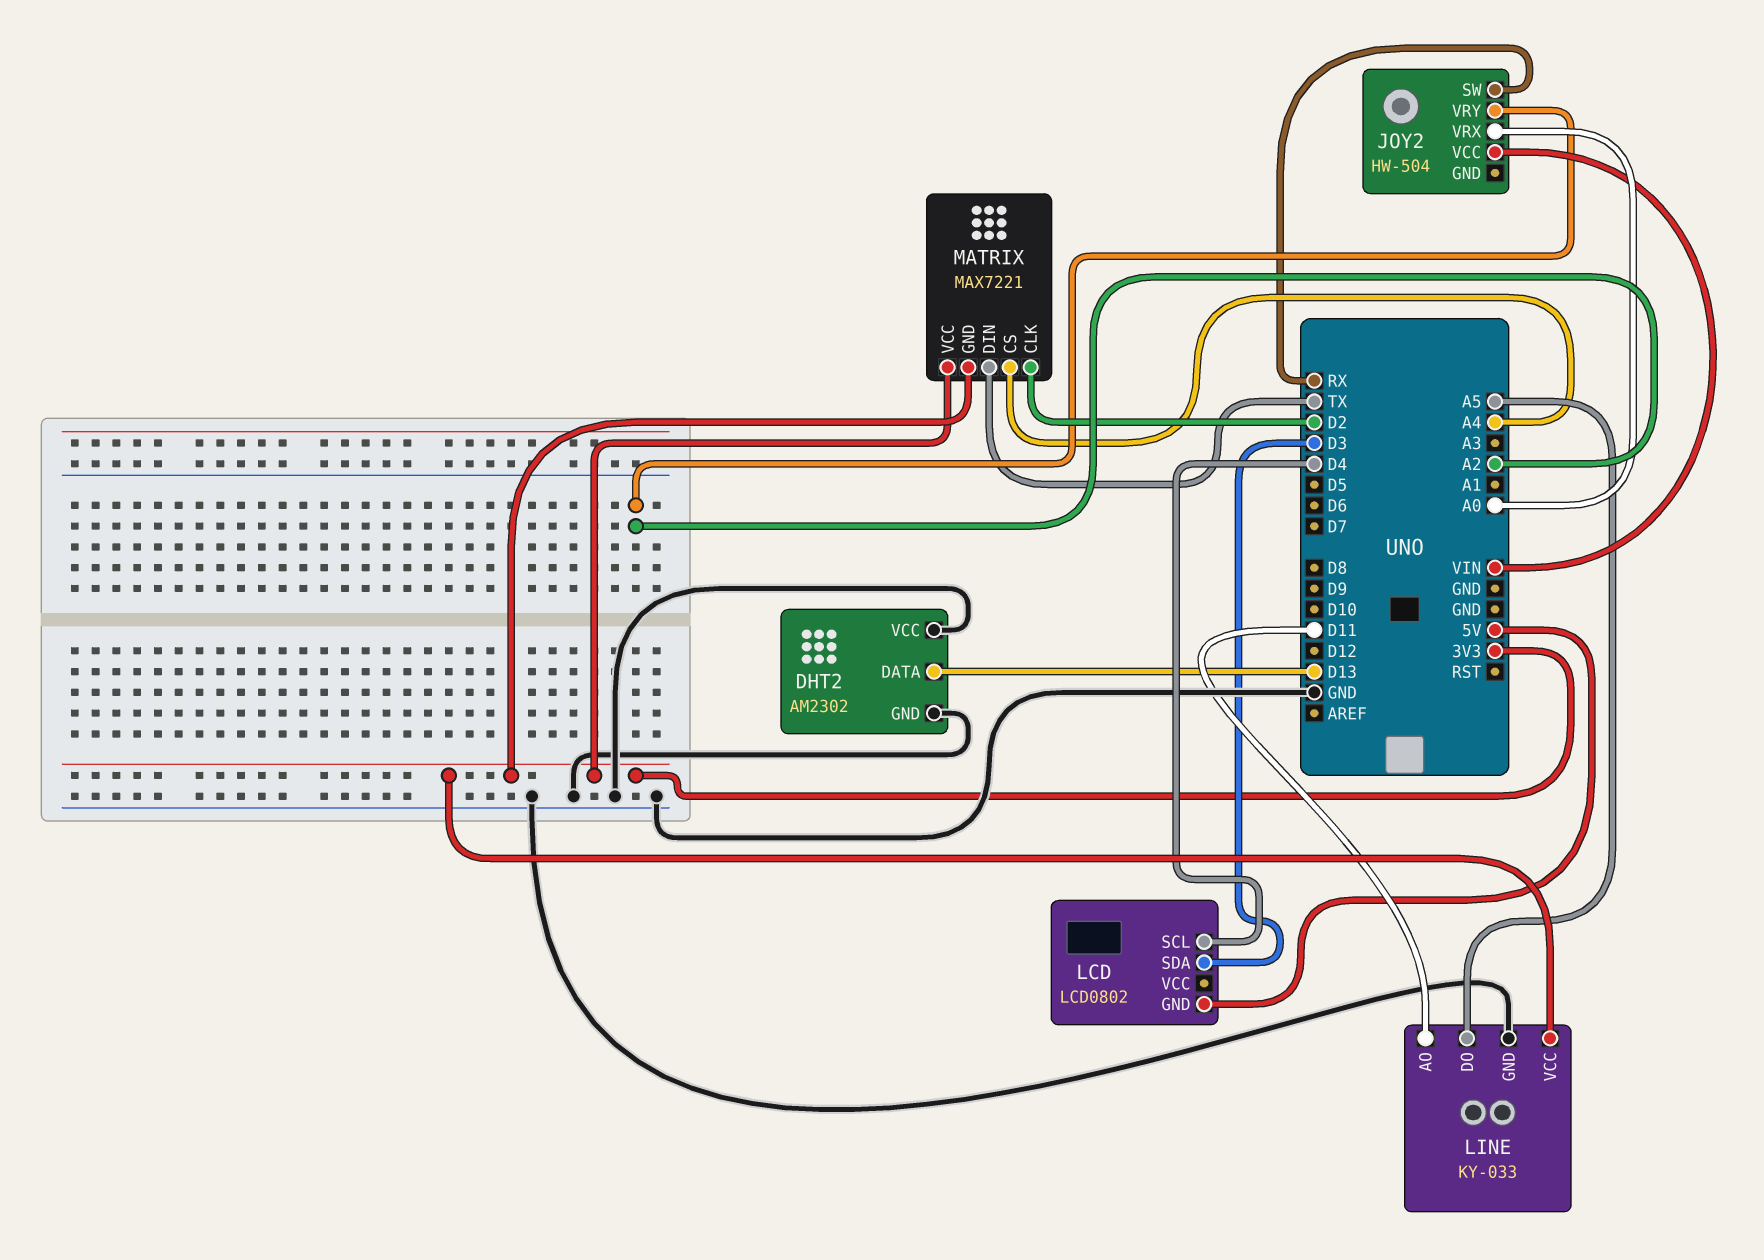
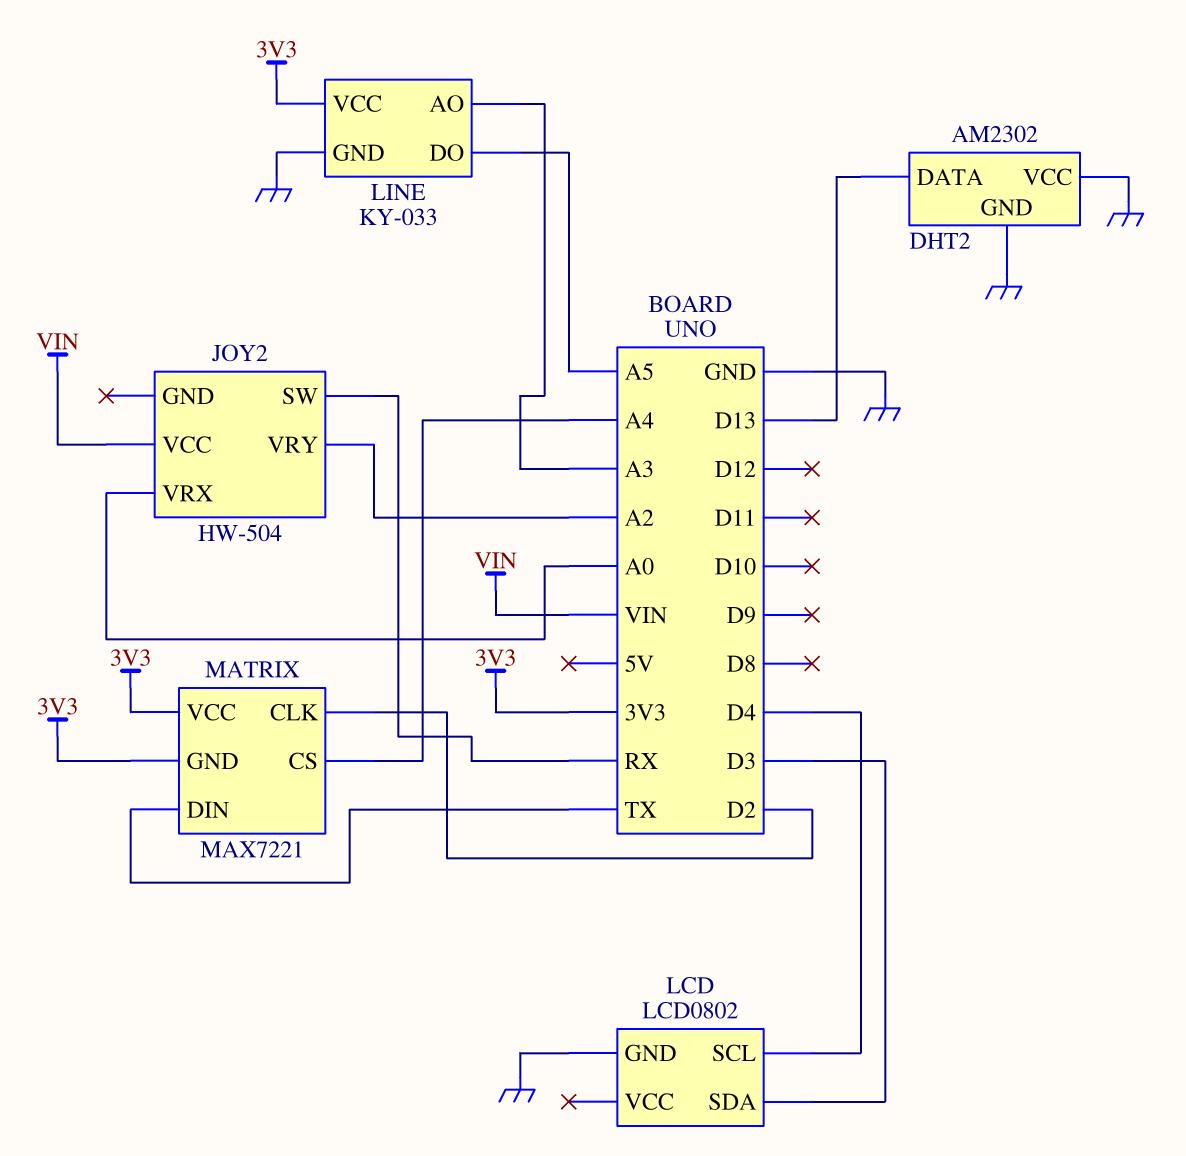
LCD pin GND: 5V -> GND
LINE pin AO: D11 -> A3

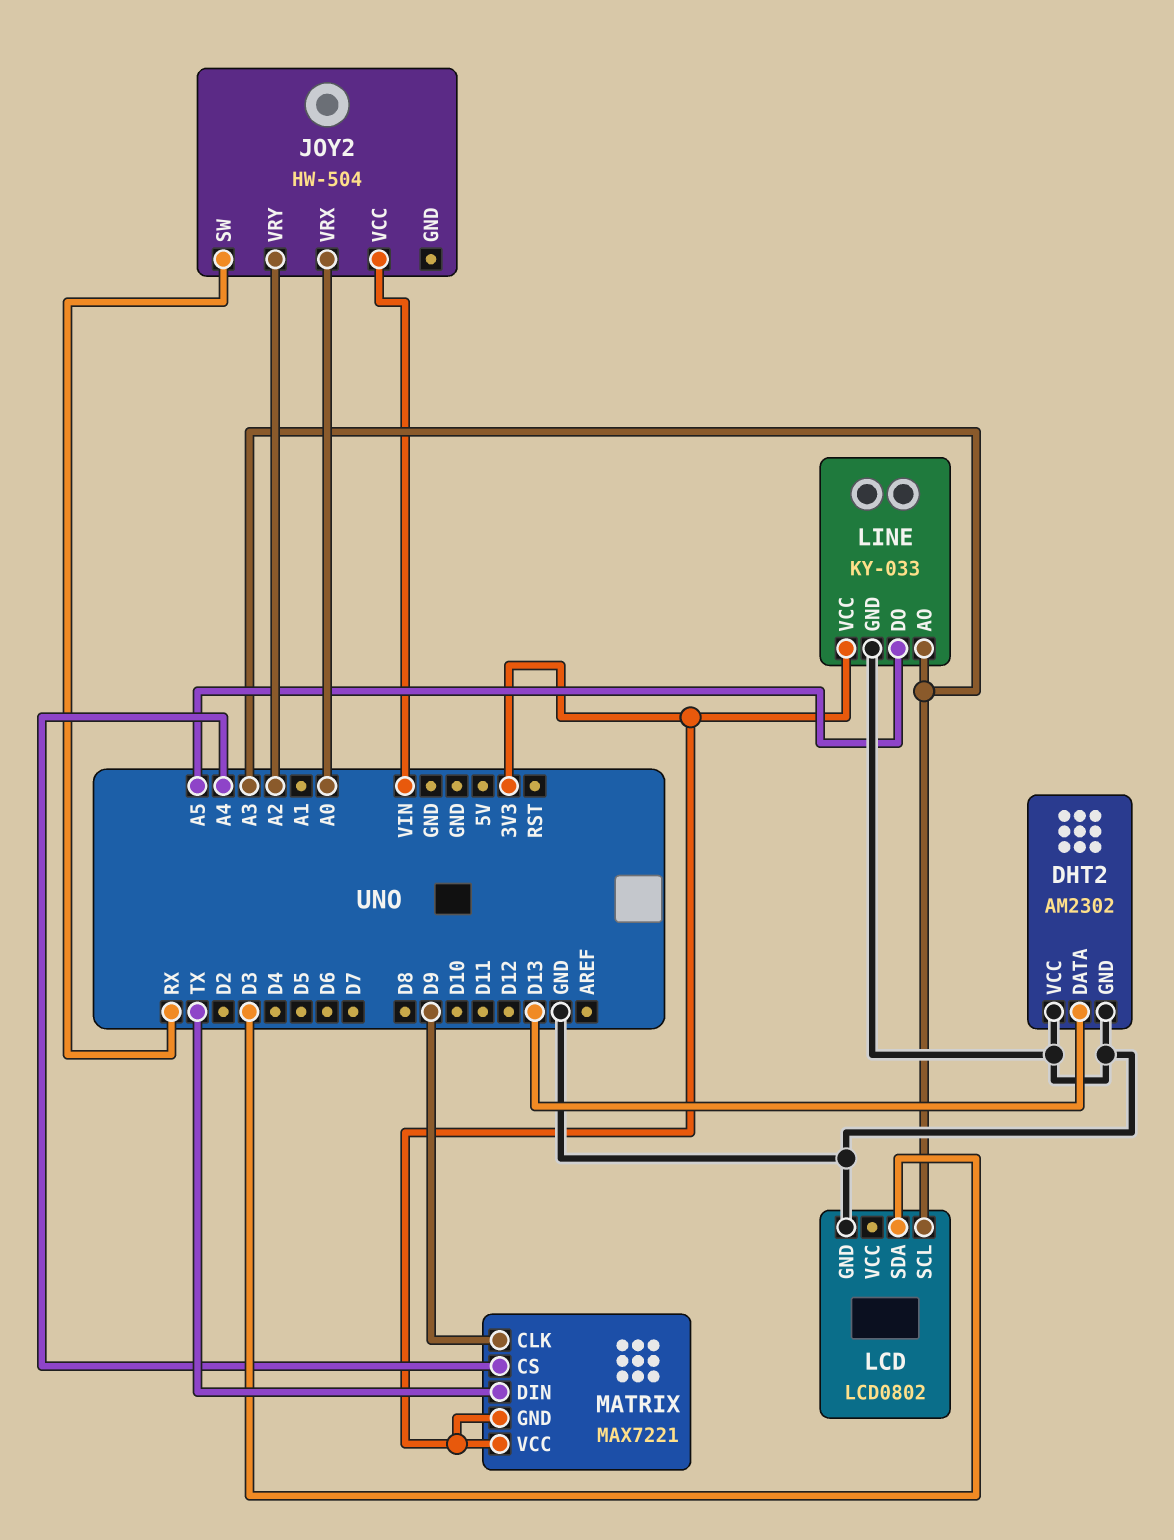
LCD pin SCL: D4 -> A3
MATRIX pin CLK: D2 -> D9

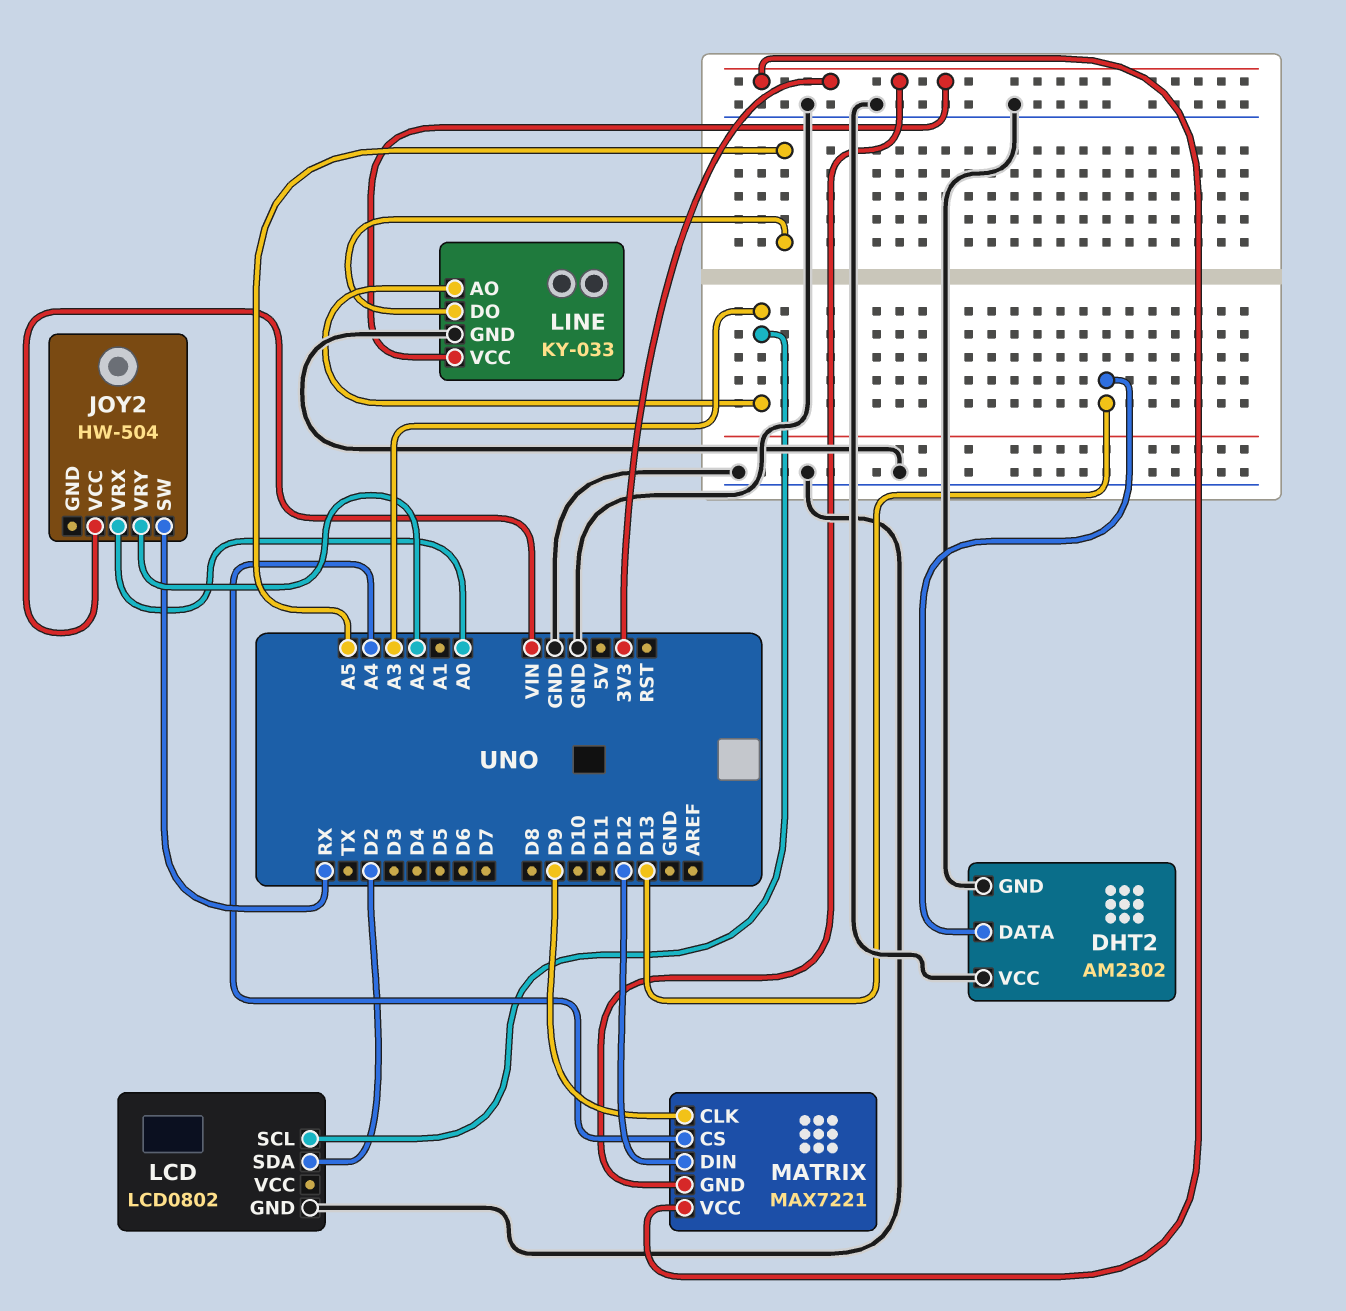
LCD pin SDA: D3 -> D2
MATRIX pin DIN: TX -> D12

